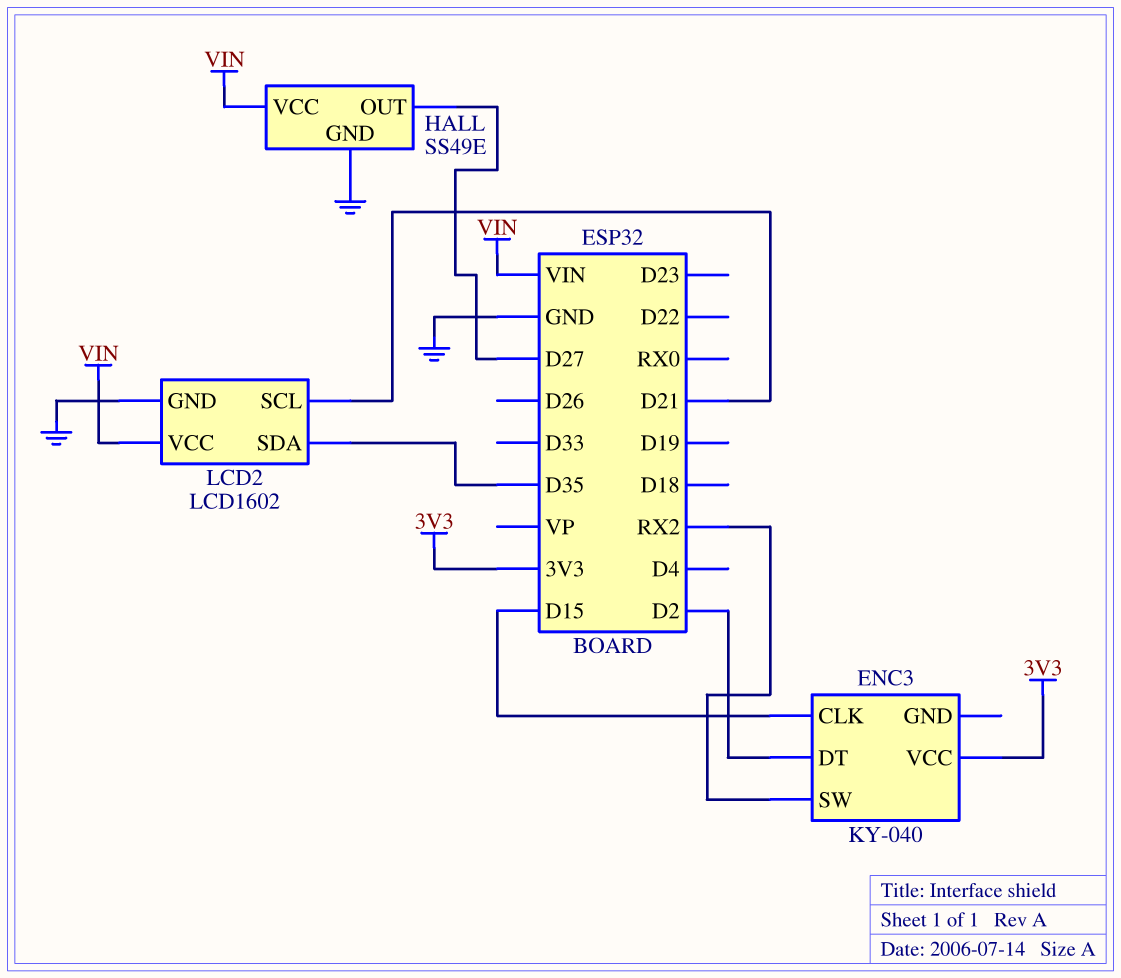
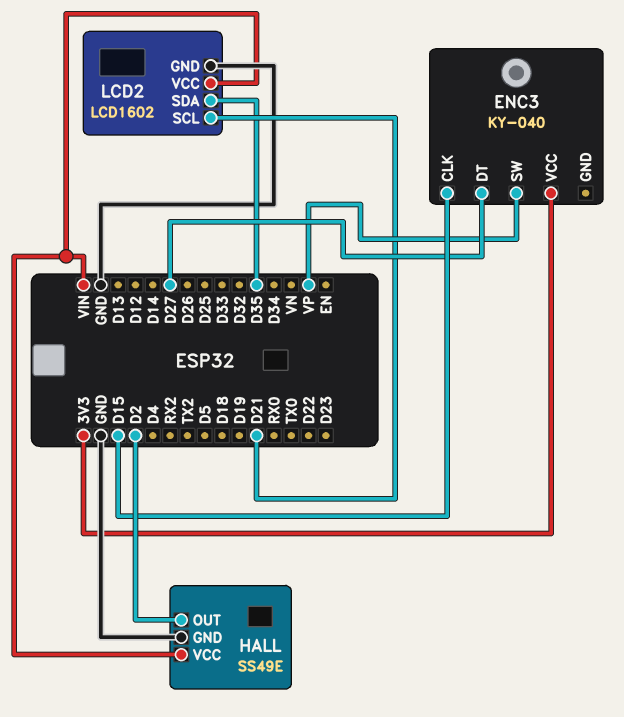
ENC3 pin DT: D2 -> D27
ENC3 pin SW: RX2 -> VP
HALL pin OUT: D27 -> D2

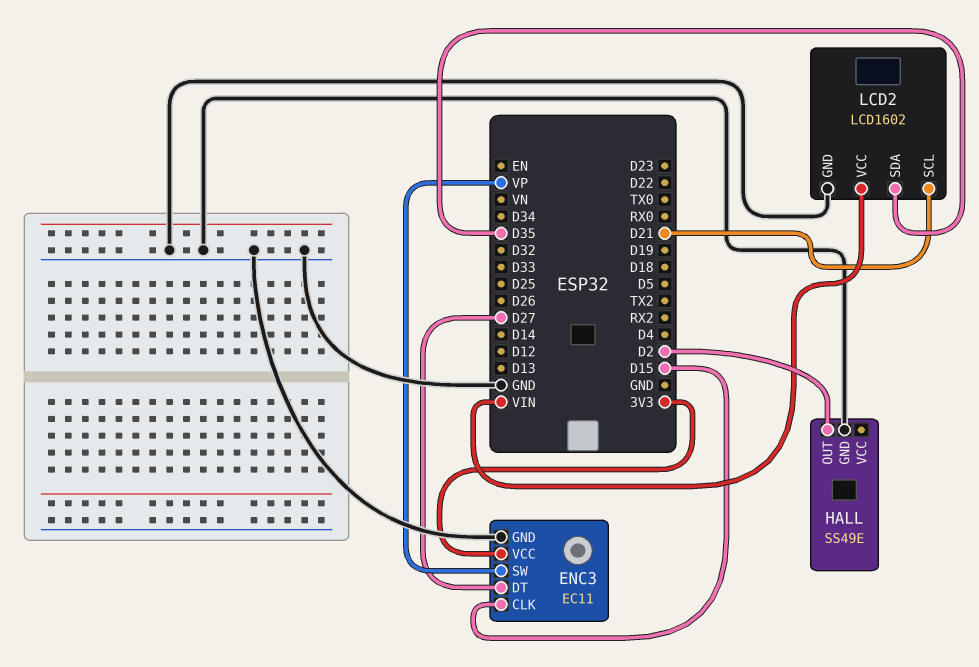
ENC3: KY-040 -> EC11
ENC3 pin GND: none -> GND
HALL pin VCC: VIN -> none

